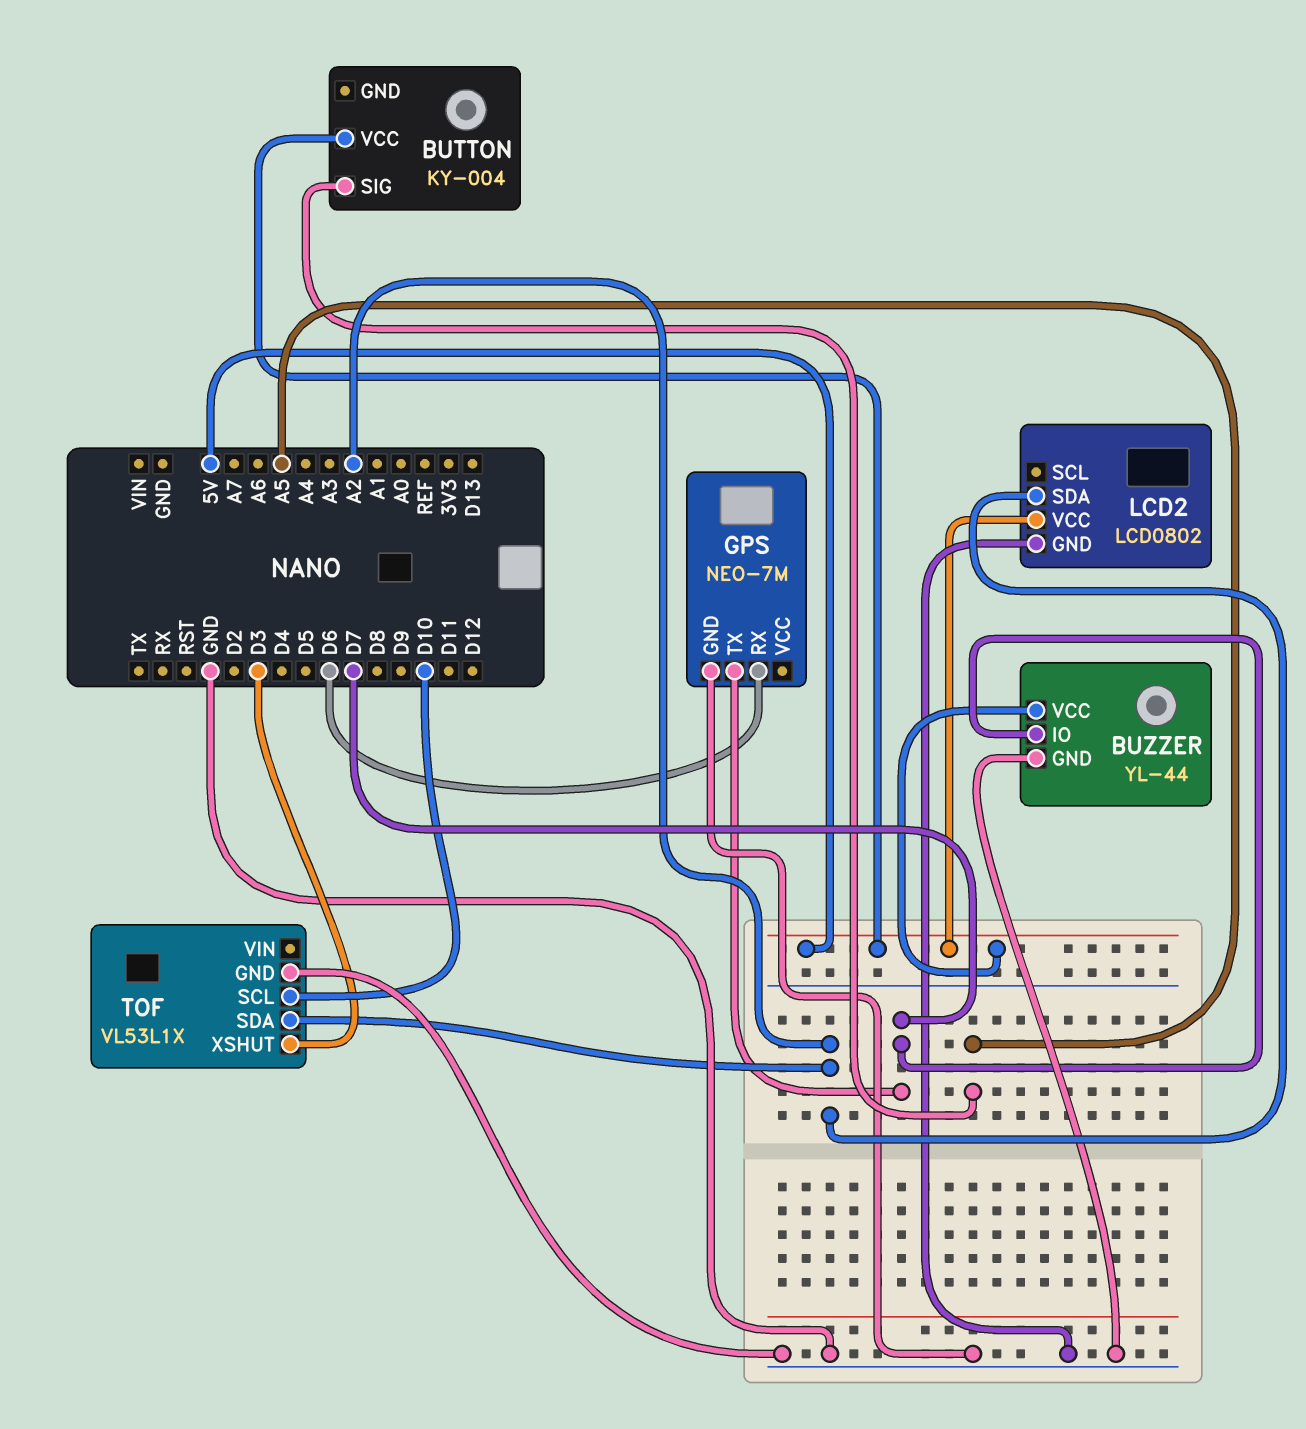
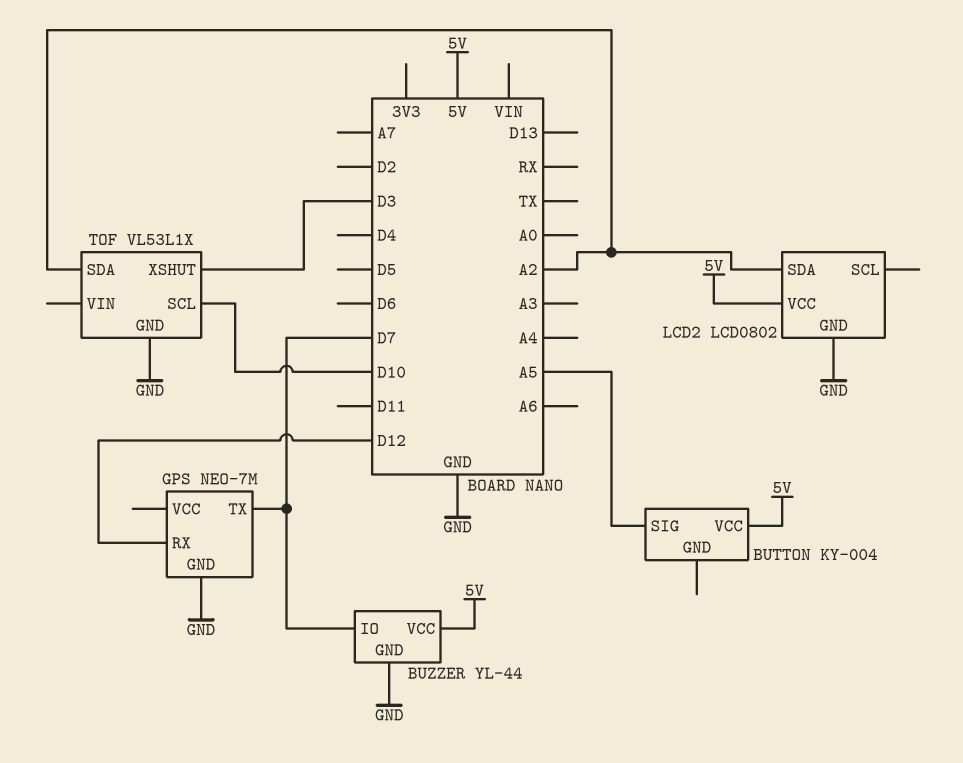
GPS pin RX: D6 -> D12

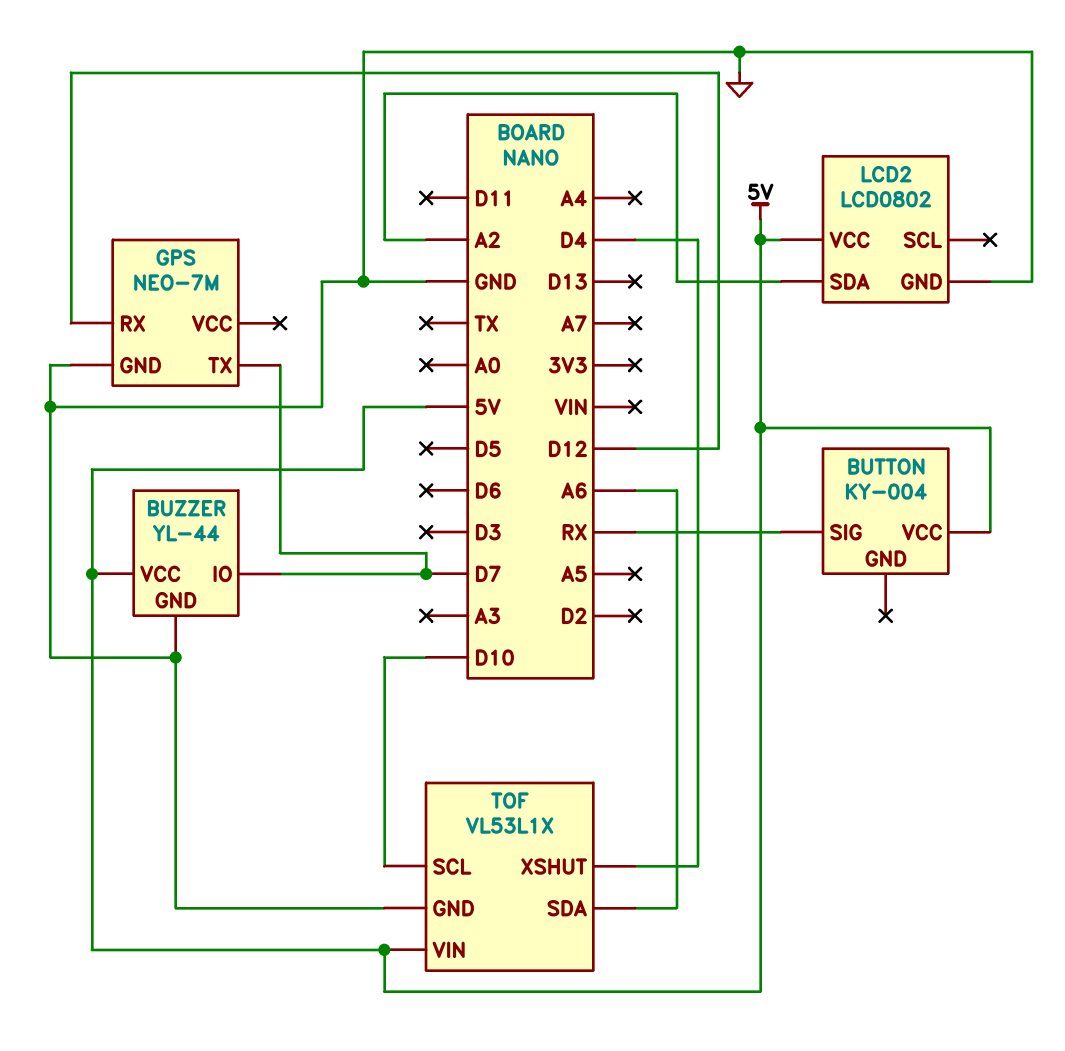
BUTTON pin SIG: A5 -> RX
TOF pin SDA: A2 -> A6
TOF pin VIN: none -> 5V
TOF pin XSHUT: D3 -> D4

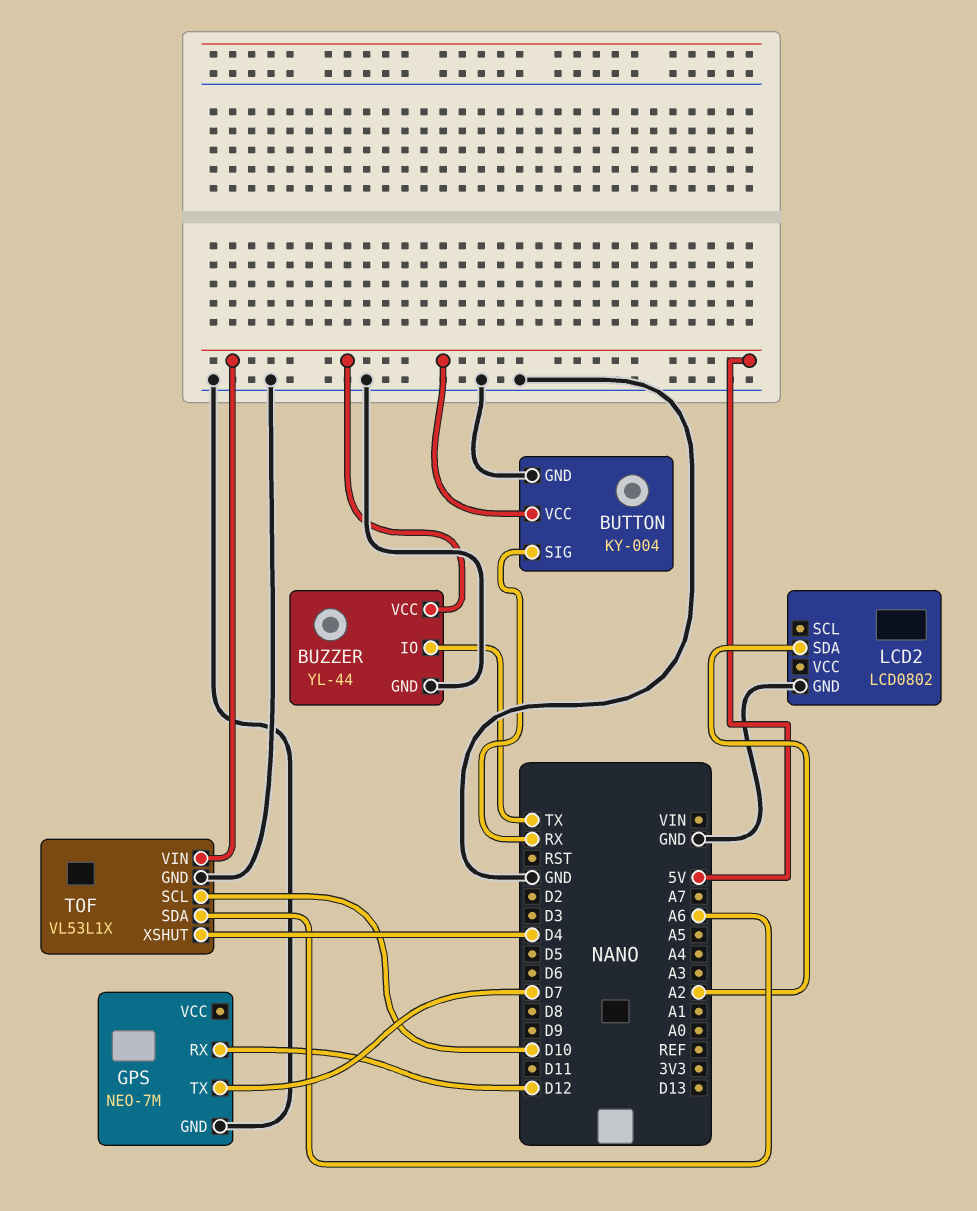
BUTTON pin GND: none -> GND
BUZZER pin IO: D7 -> TX
LCD2 pin VCC: 5V -> none

